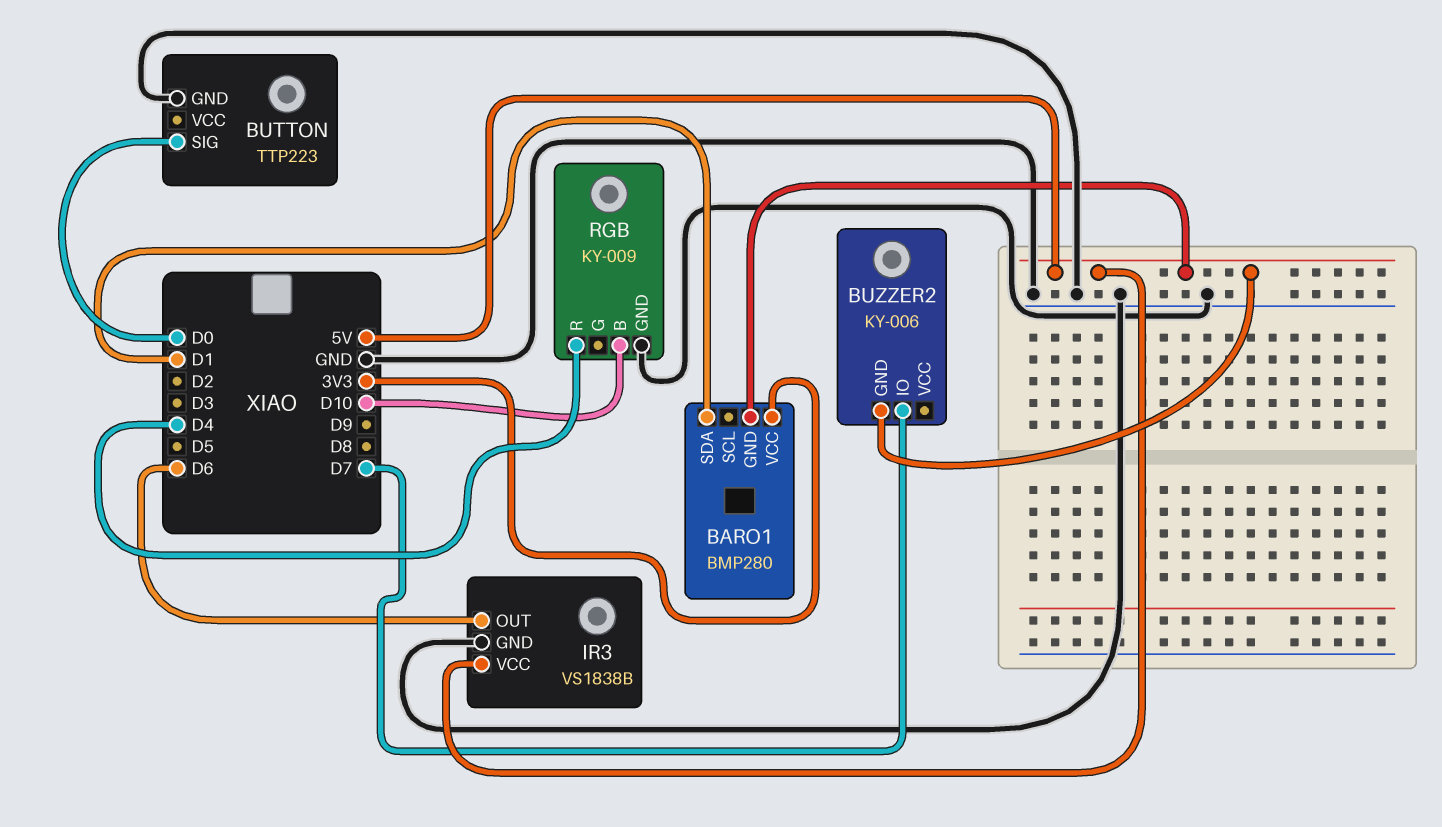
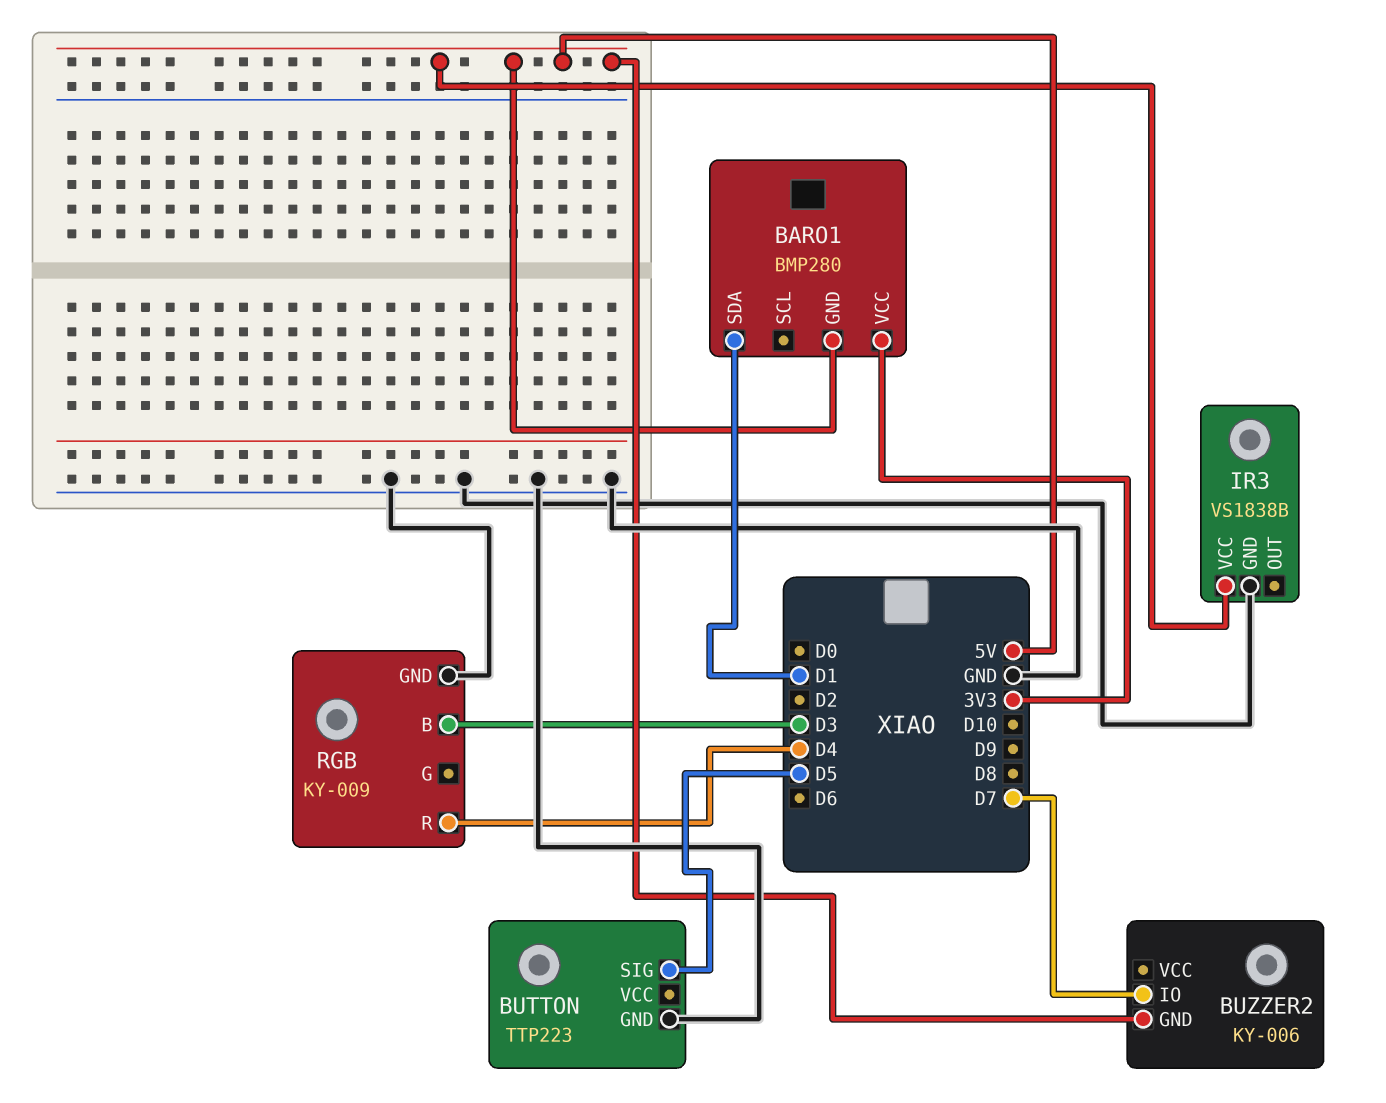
BUTTON pin SIG: D0 -> D5
IR3 pin OUT: D6 -> none
RGB pin B: D10 -> D3

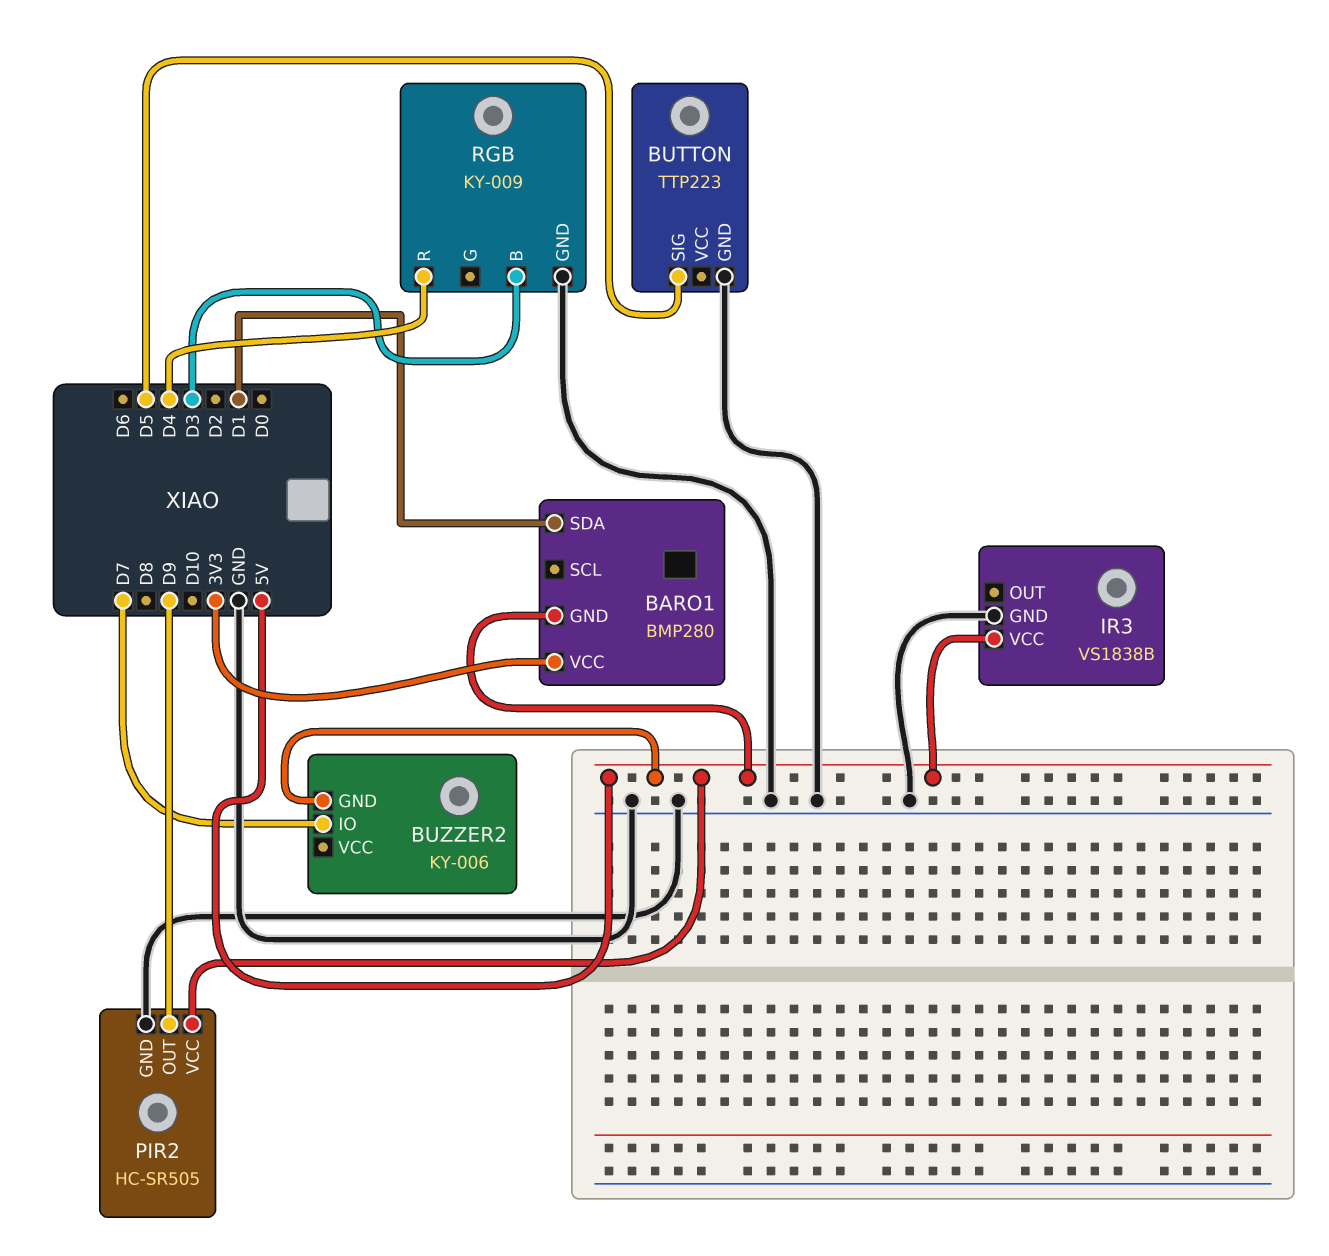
PIR2: none -> HC-SR505
PIR2 pin GND: none -> GND
PIR2 pin OUT: none -> D9
PIR2 pin VCC: none -> 5V

